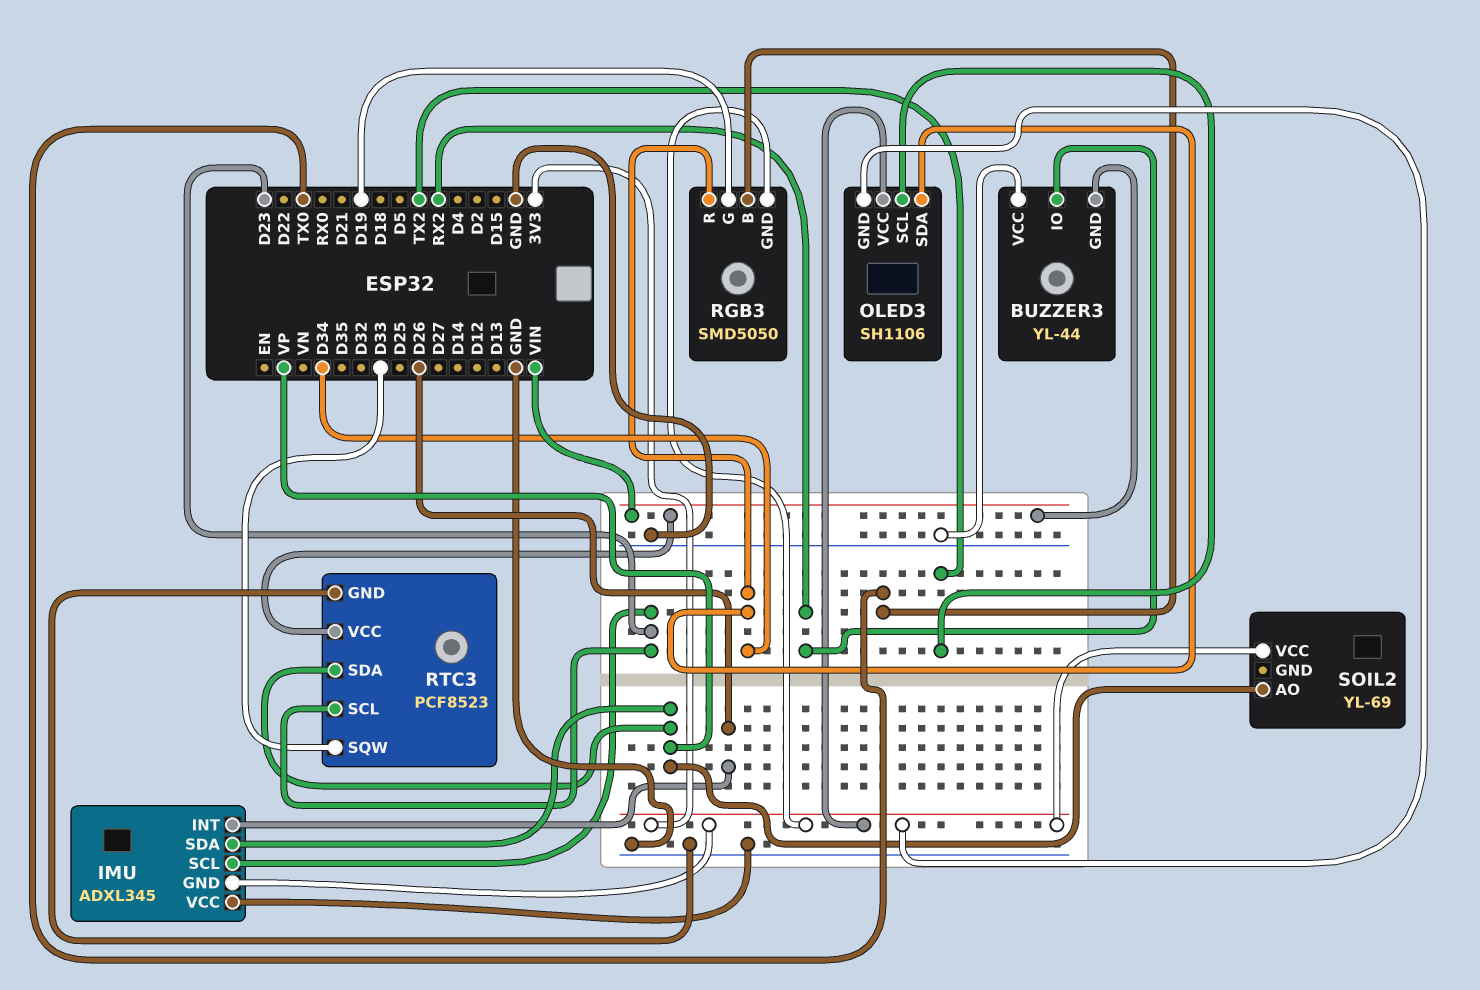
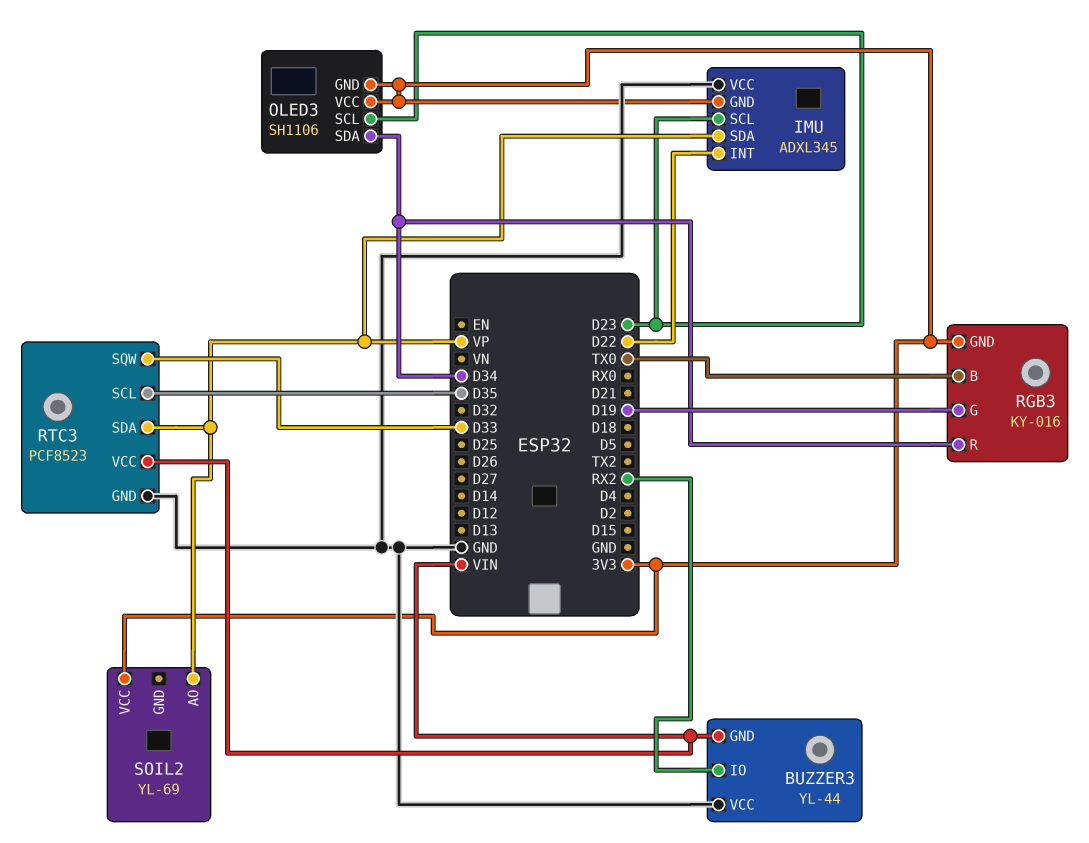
IMU pin INT: D26 -> D22
OLED3 pin SCL: TX2 -> D23
RGB3: SMD5050 -> KY-016
RTC3 pin SCL: D23 -> D35

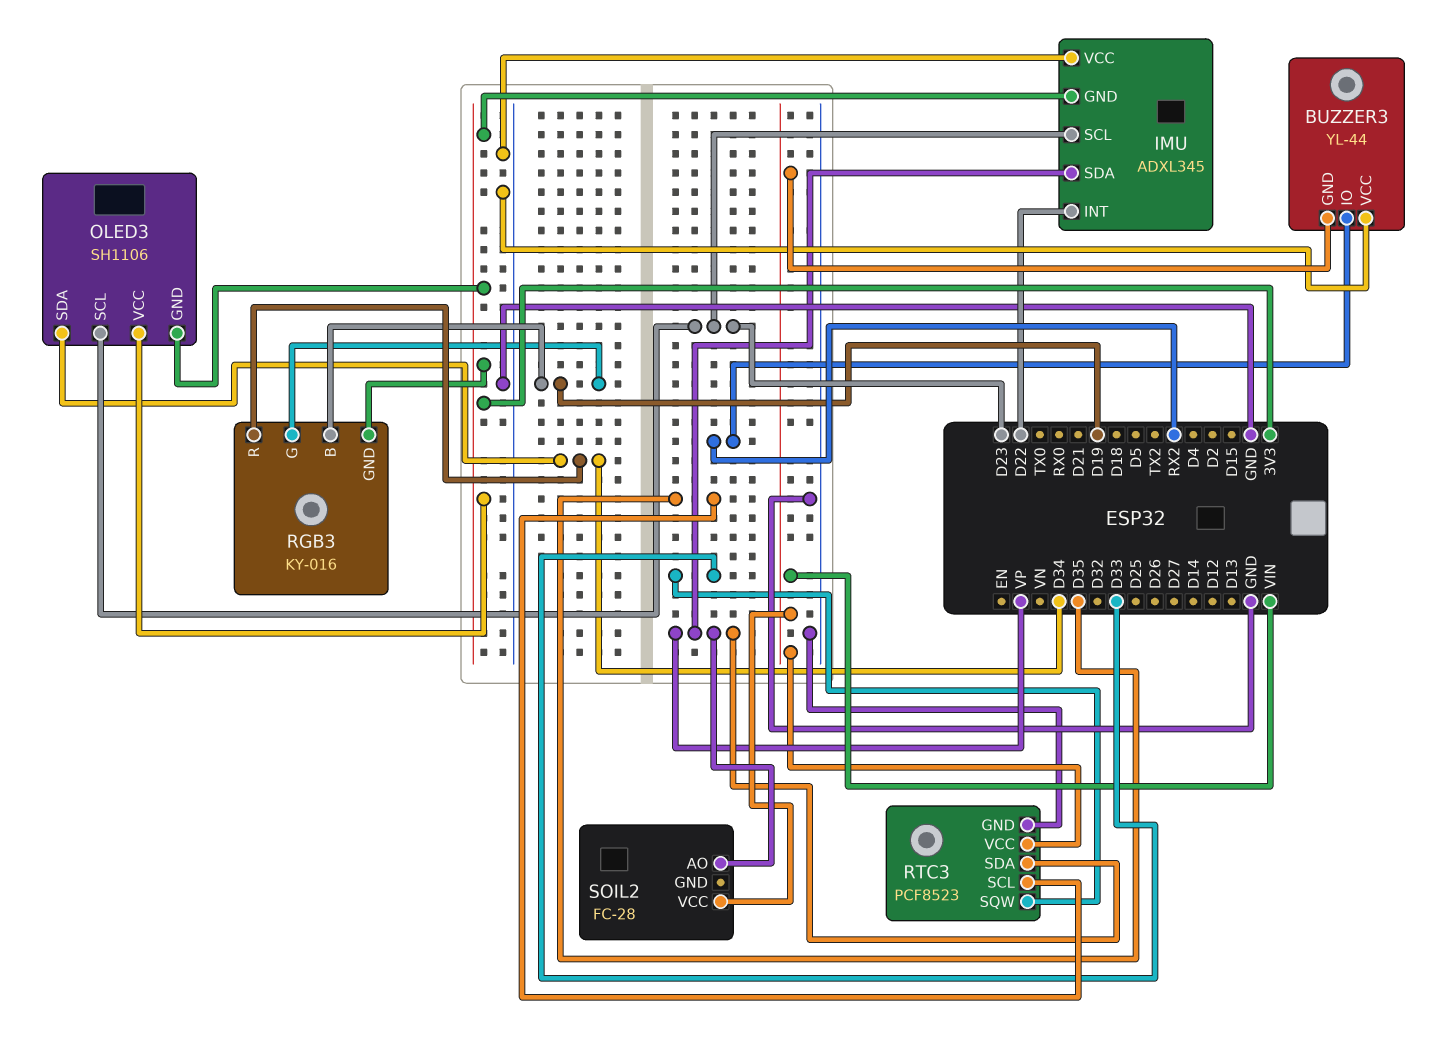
RGB3 pin B: TX0 -> D19
SOIL2: YL-69 -> FC-28
SOIL2 pin VCC: 3V3 -> VIN

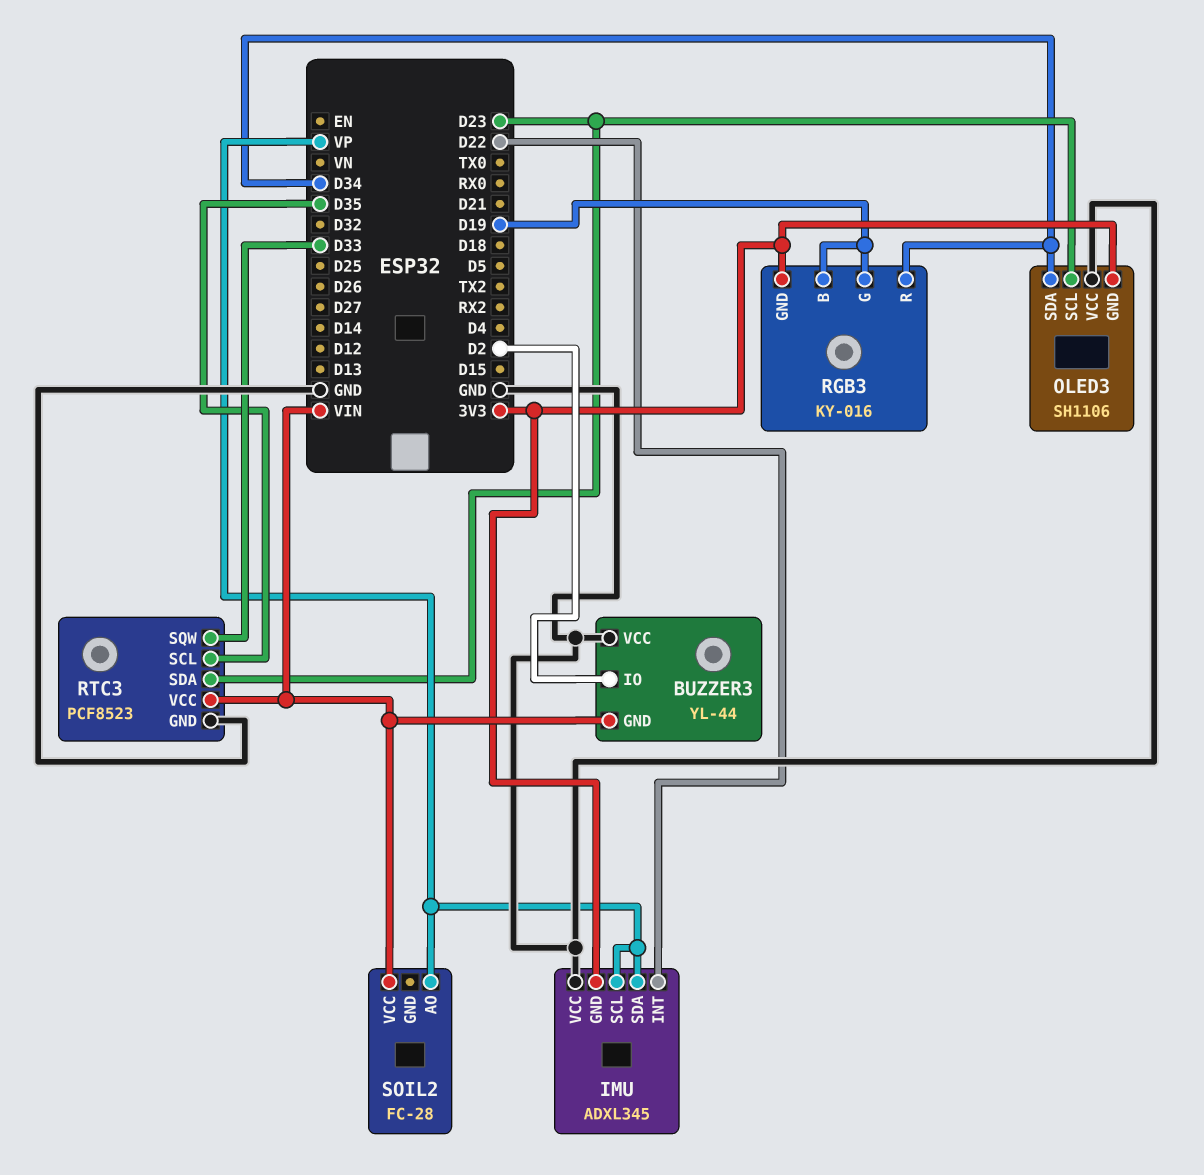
BUZZER3 pin IO: RX2 -> D2
IMU pin SCL: D23 -> VP
OLED3 pin VCC: 3V3 -> GND
RTC3 pin SDA: VP -> D23

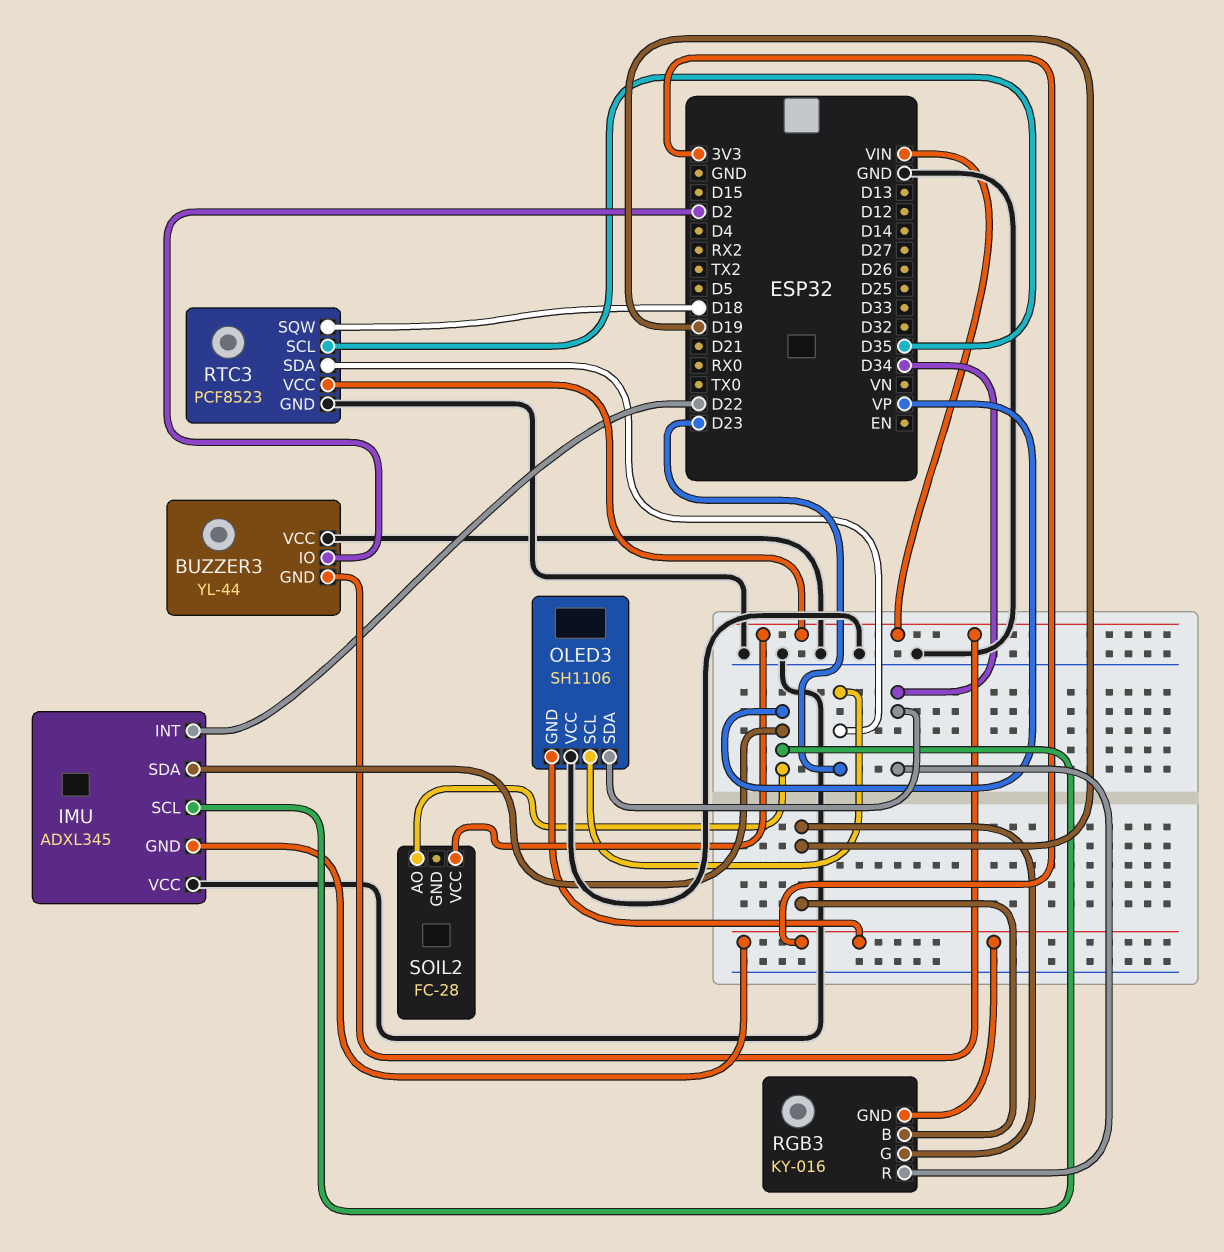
RTC3 pin SQW: D33 -> D18

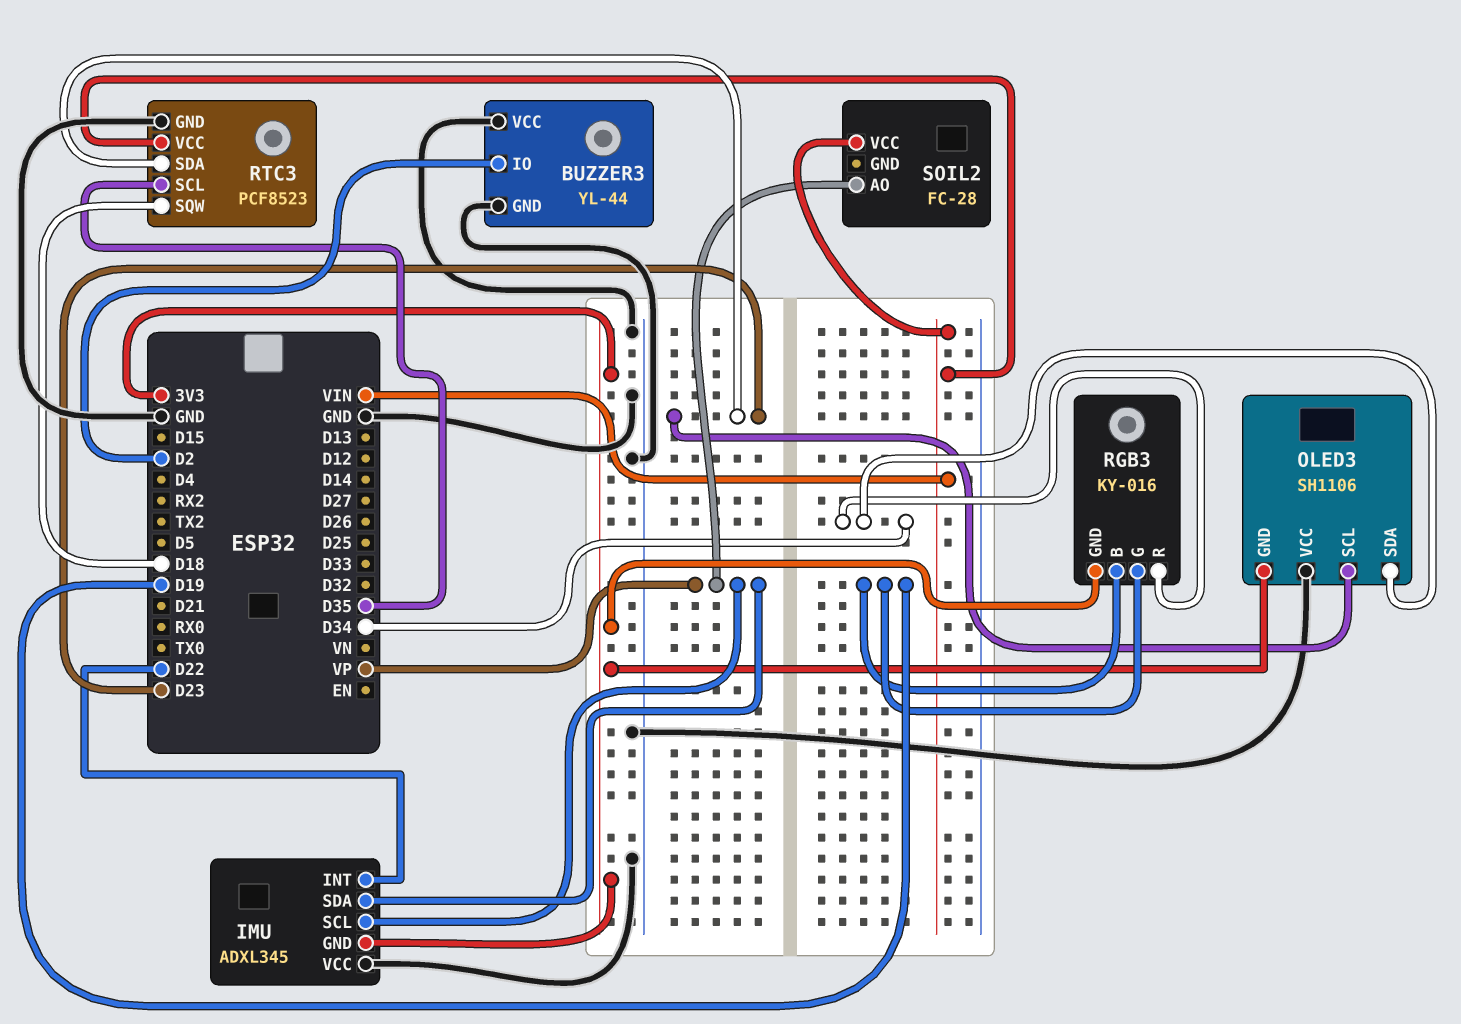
BUZZER3 pin GND: VIN -> GND

